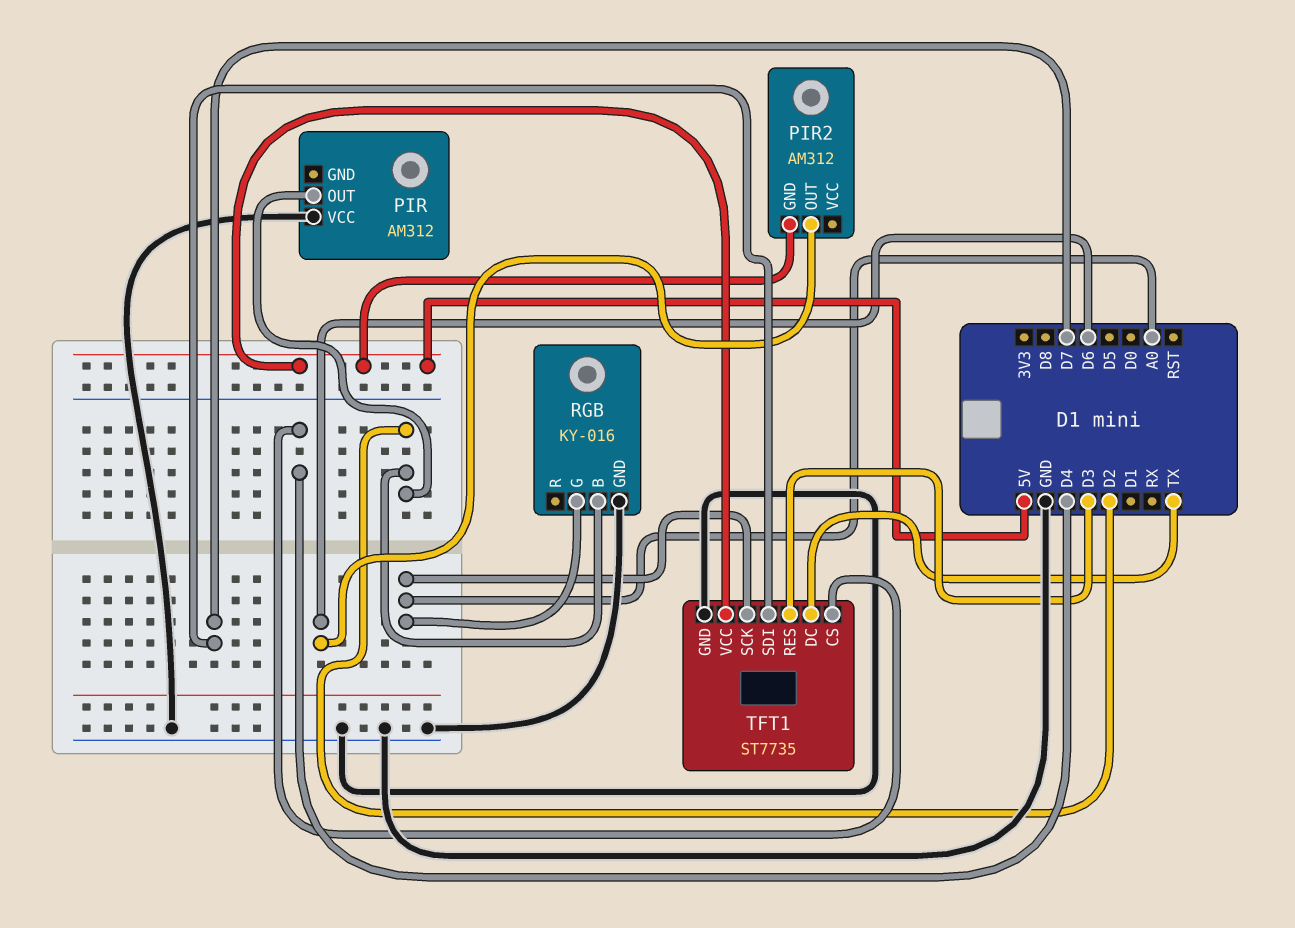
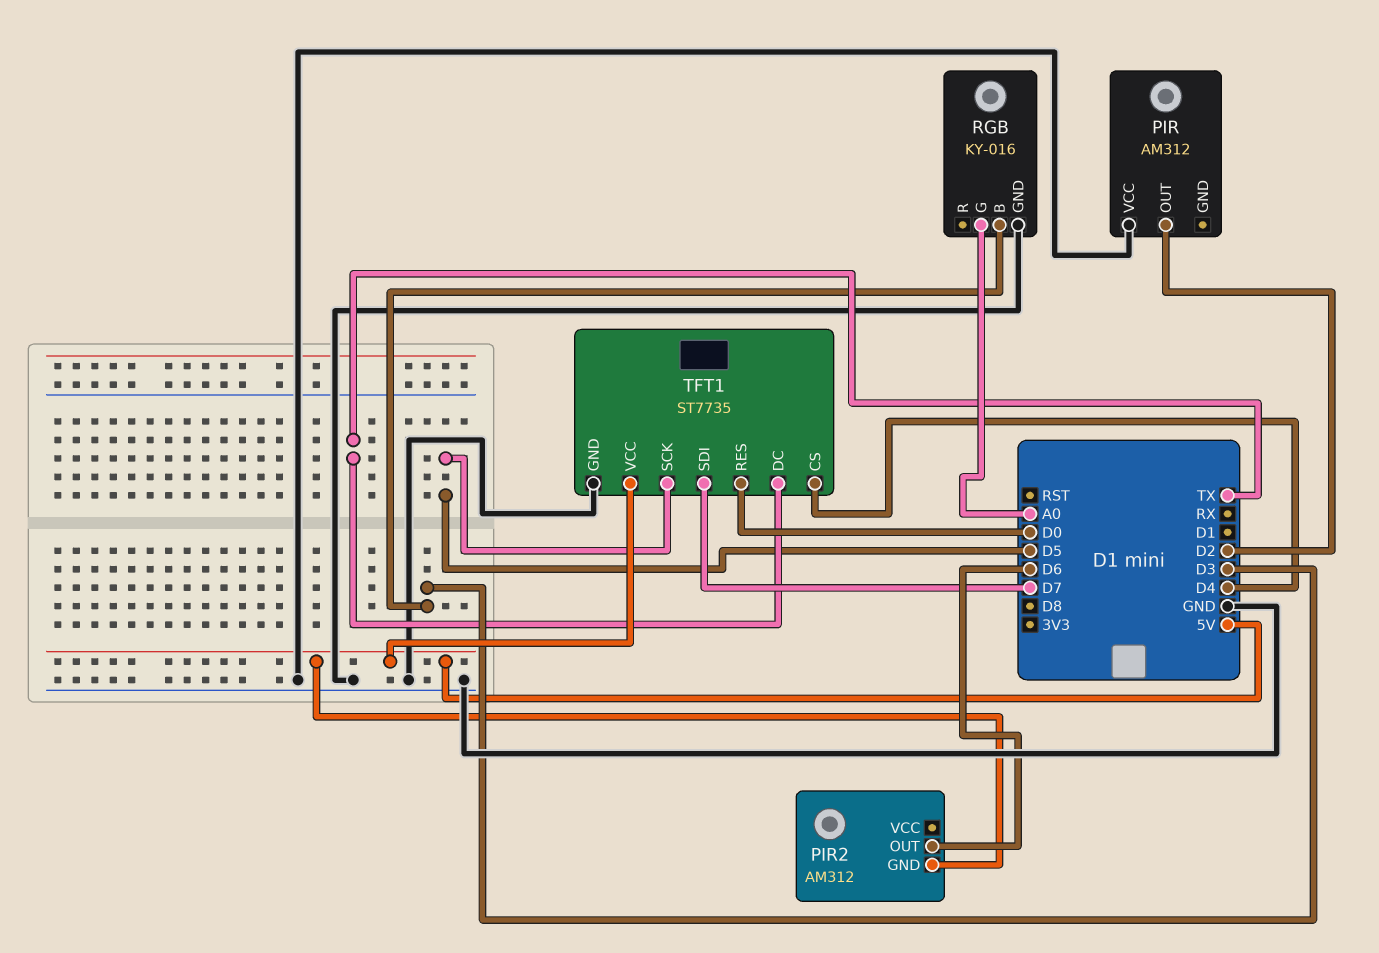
RGB pin B: D2 -> D3
TFT1 pin RES: D3 -> D0
TFT1 pin SCK: A0 -> D5

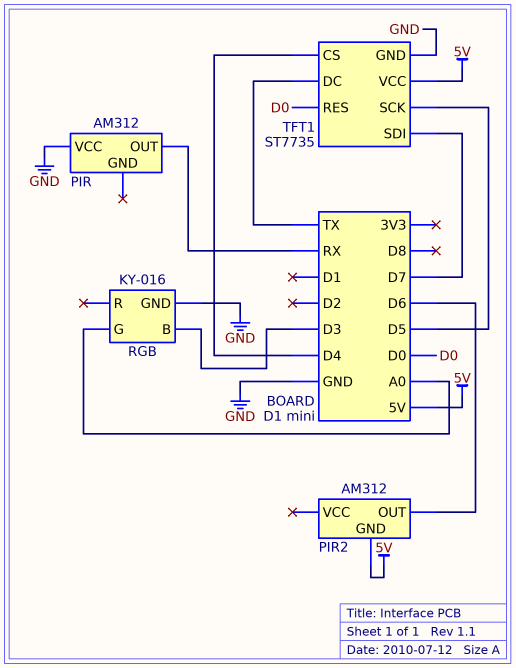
PIR pin OUT: D2 -> RX

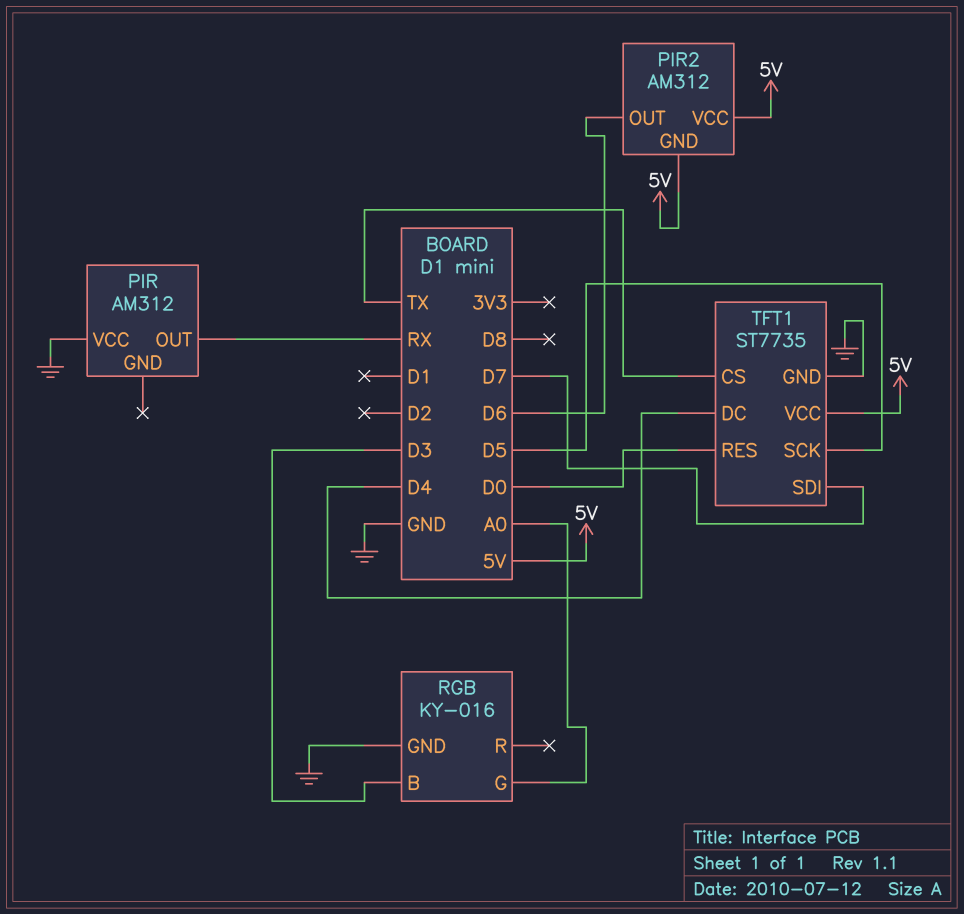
PIR2 pin VCC: none -> 5V
TFT1 pin CS: D4 -> TX
TFT1 pin DC: TX -> D4

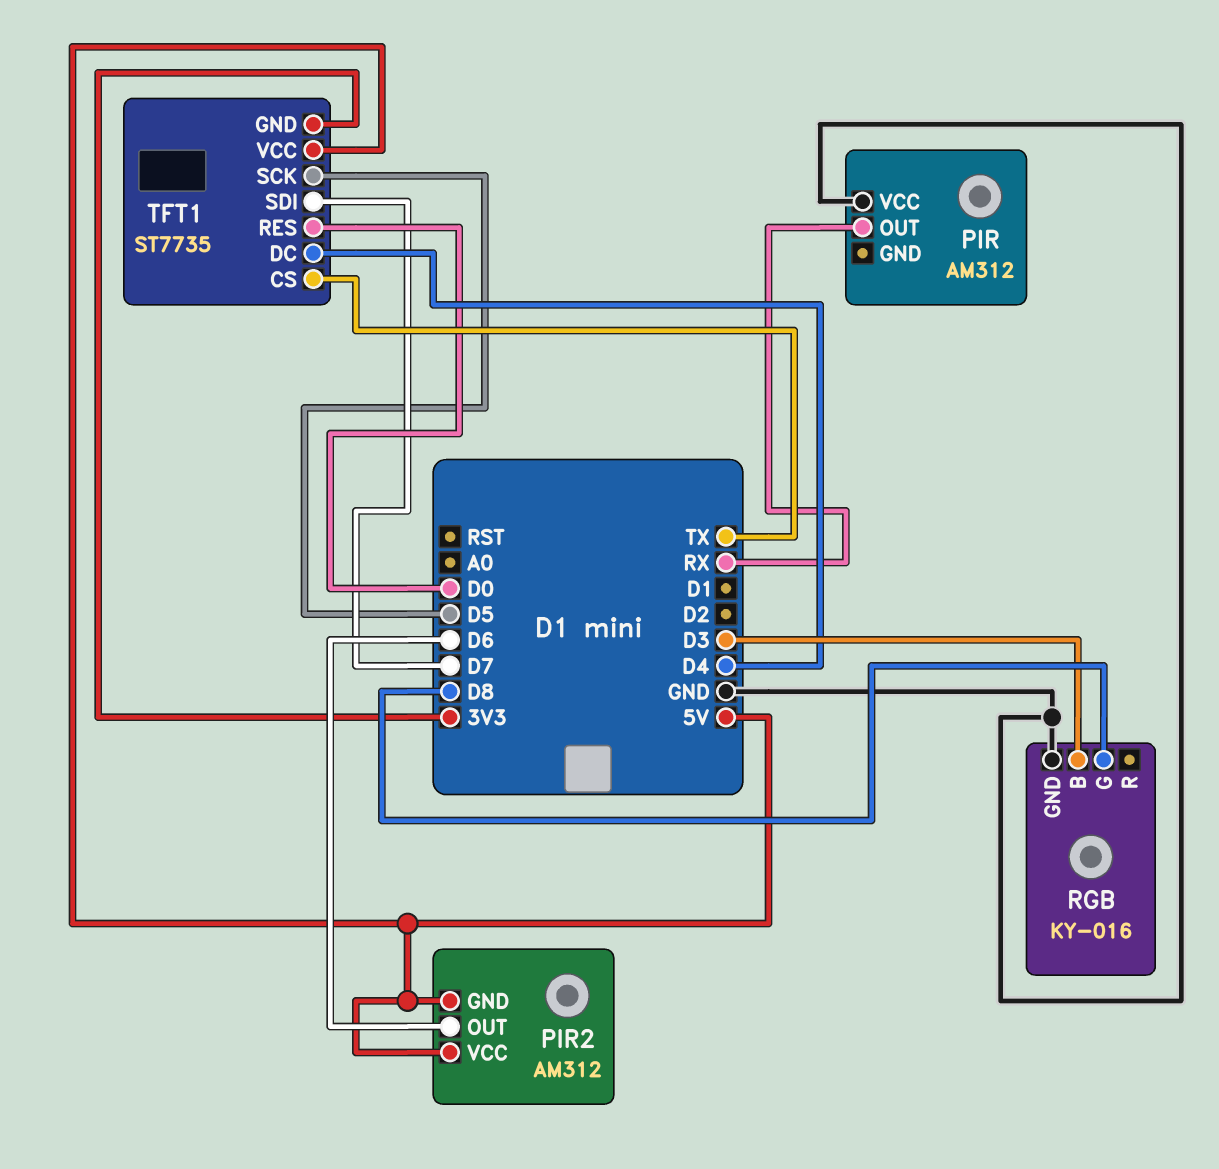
RGB pin G: A0 -> D8
TFT1 pin GND: GND -> 3V3

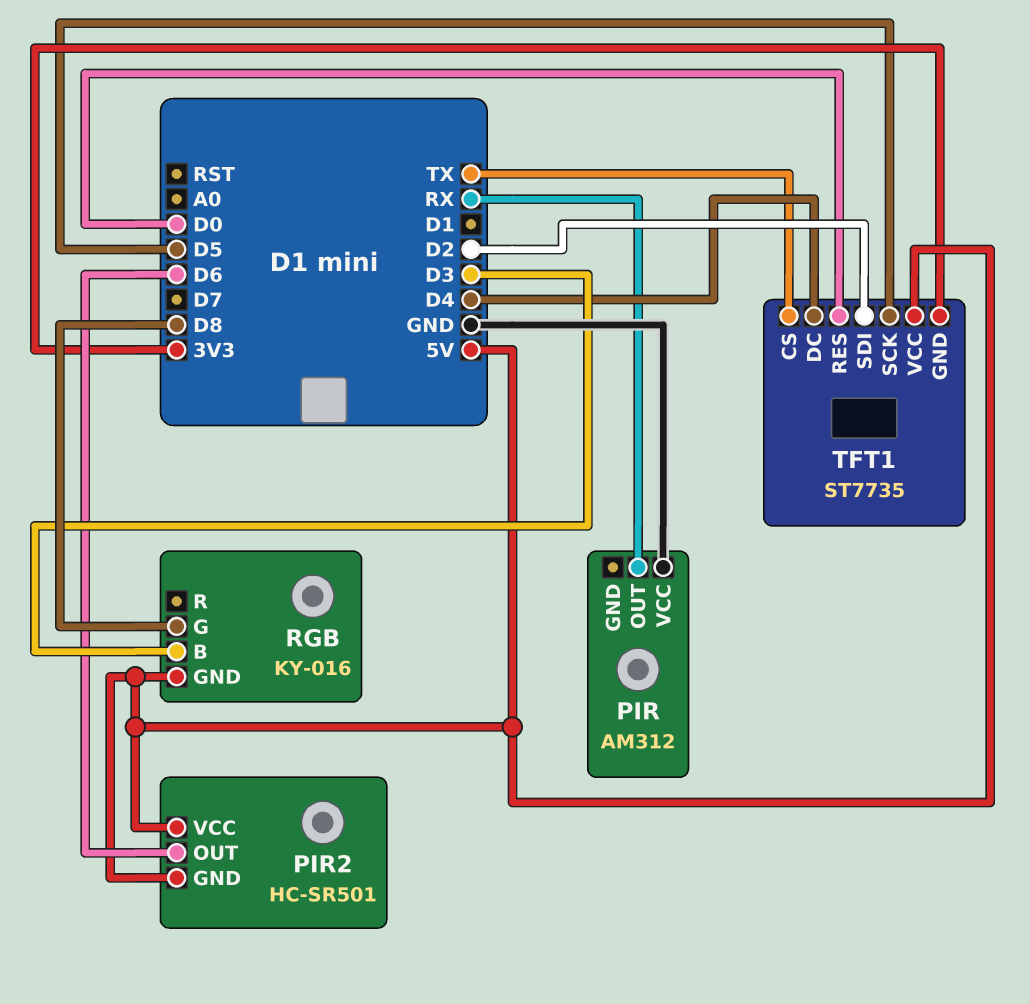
PIR2: AM312 -> HC-SR501
RGB pin GND: GND -> 5V
TFT1 pin SDI: D7 -> D2

